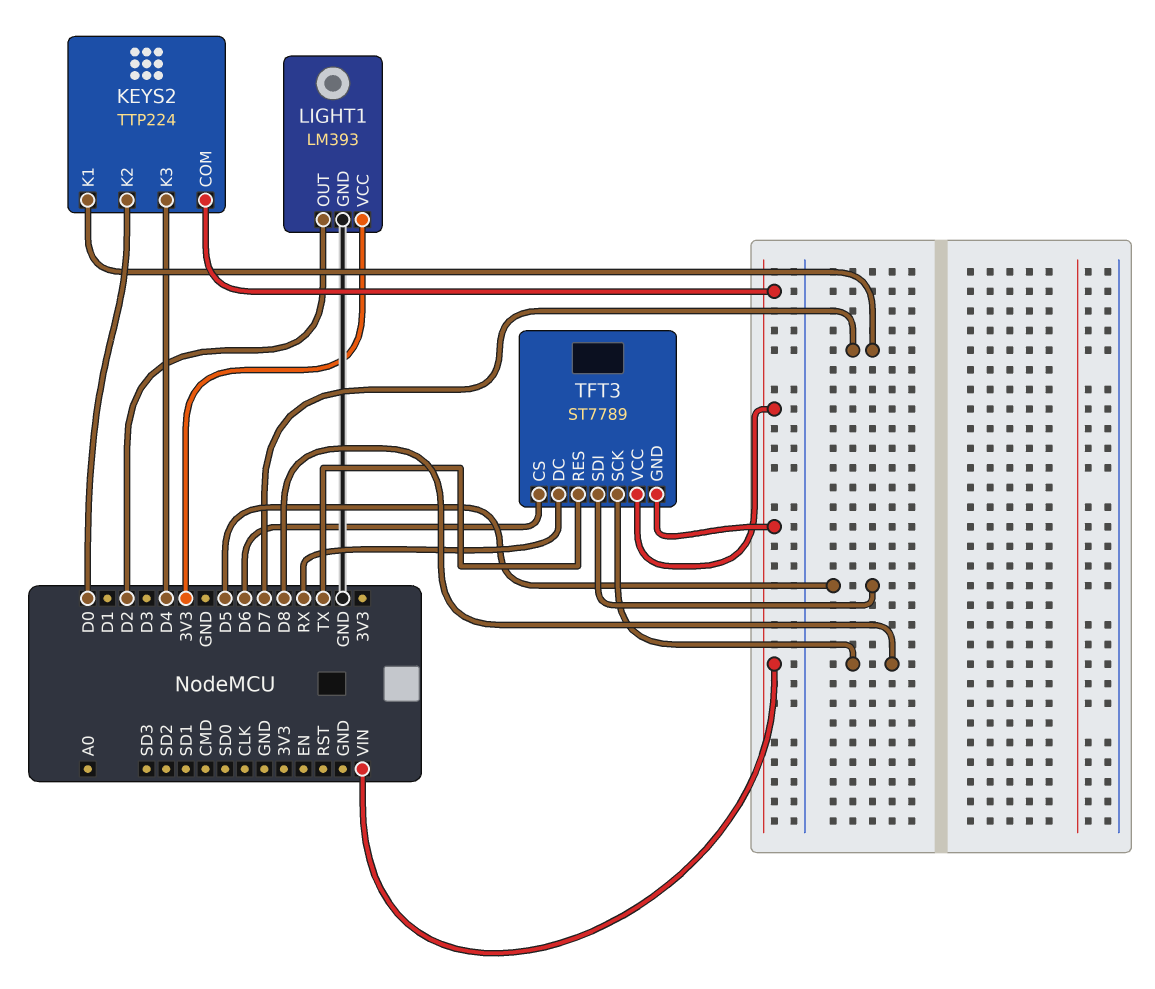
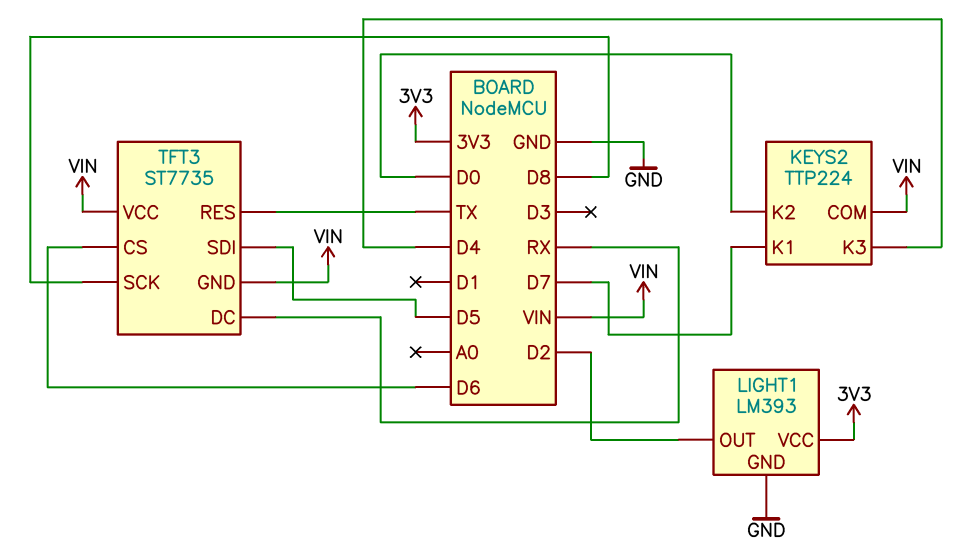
TFT3: ST7789 -> ST7735

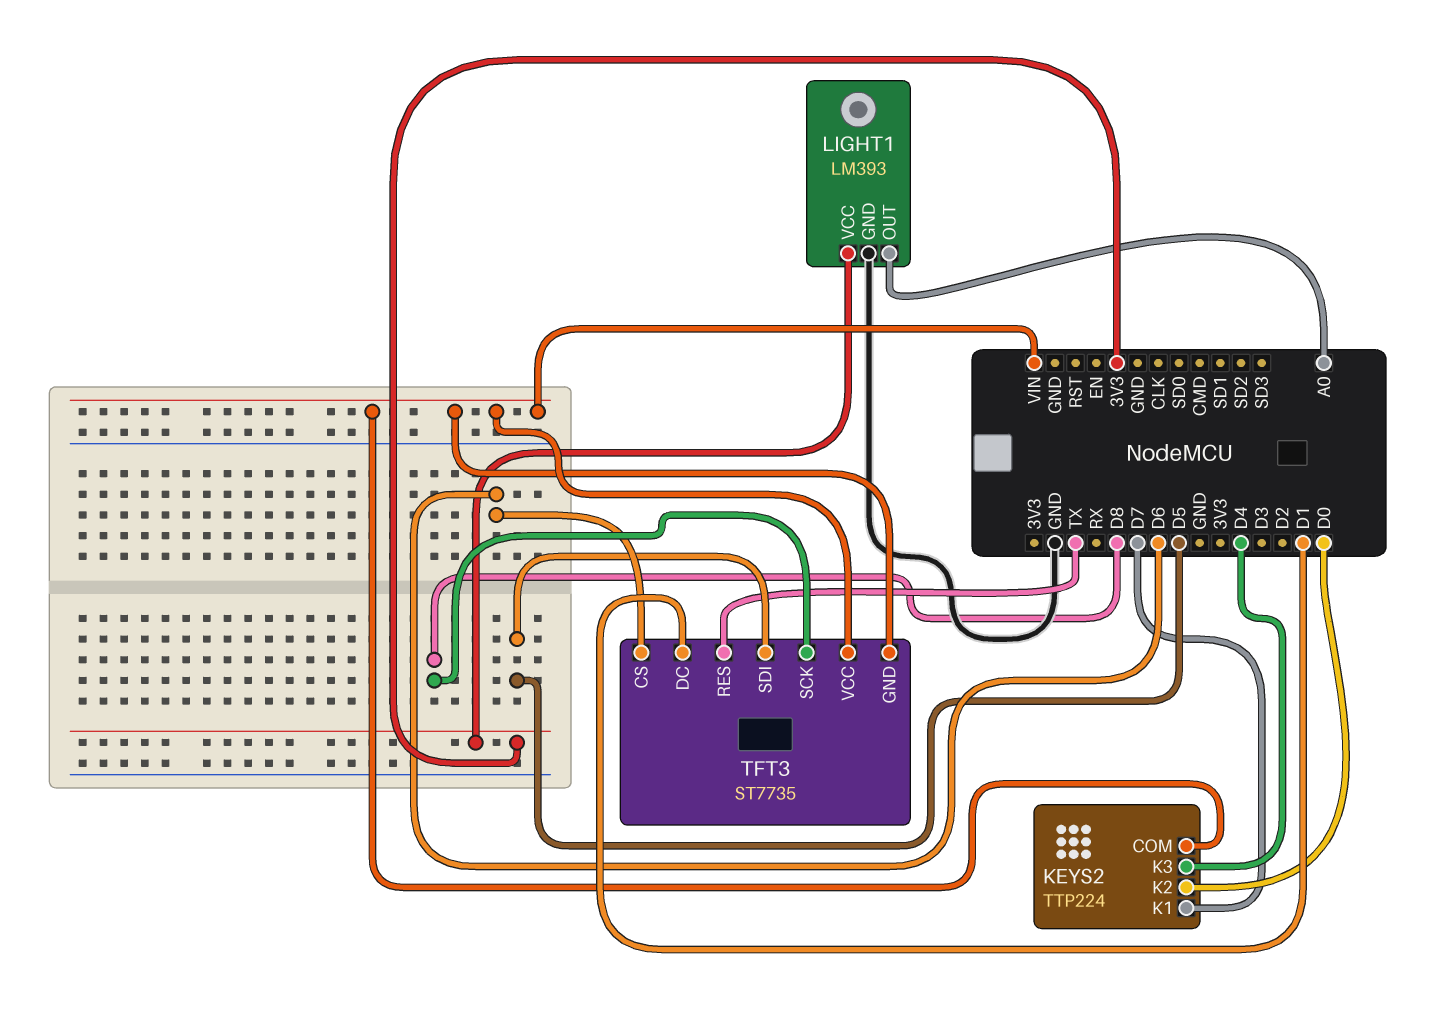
LIGHT1 pin OUT: D2 -> A0
TFT3 pin DC: RX -> D1

